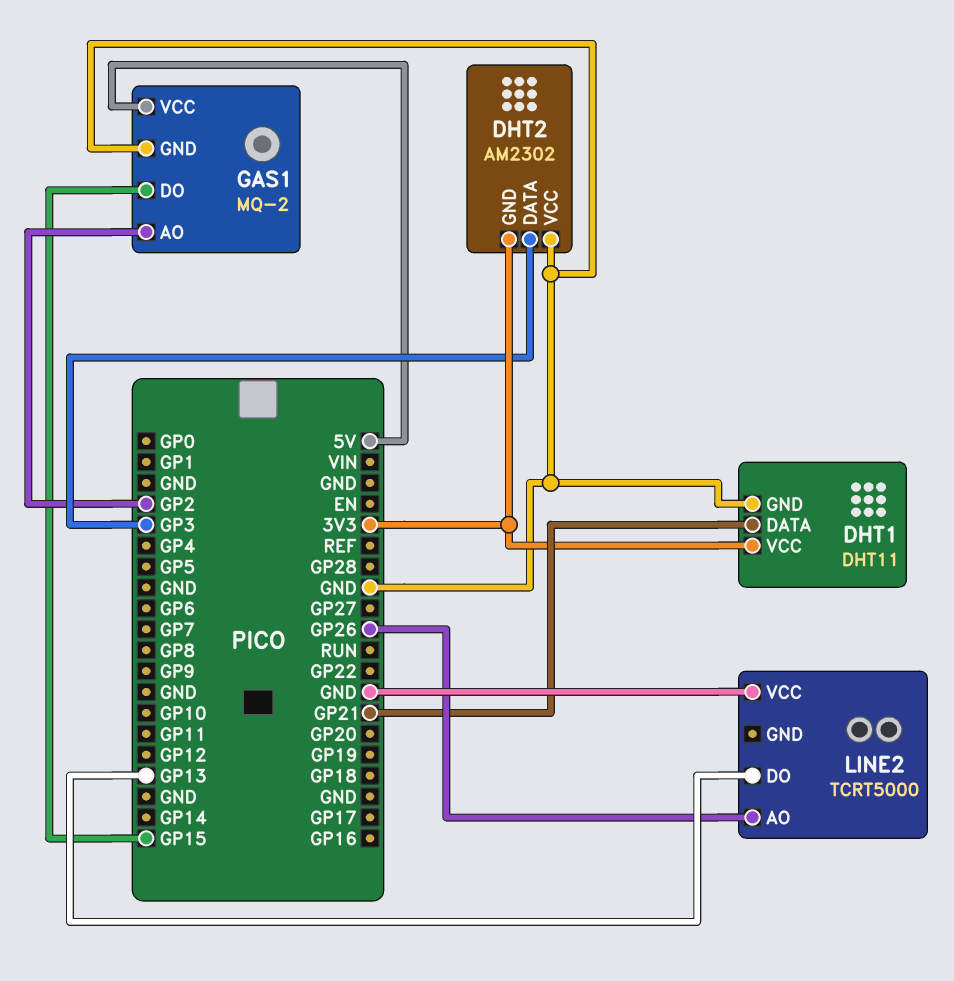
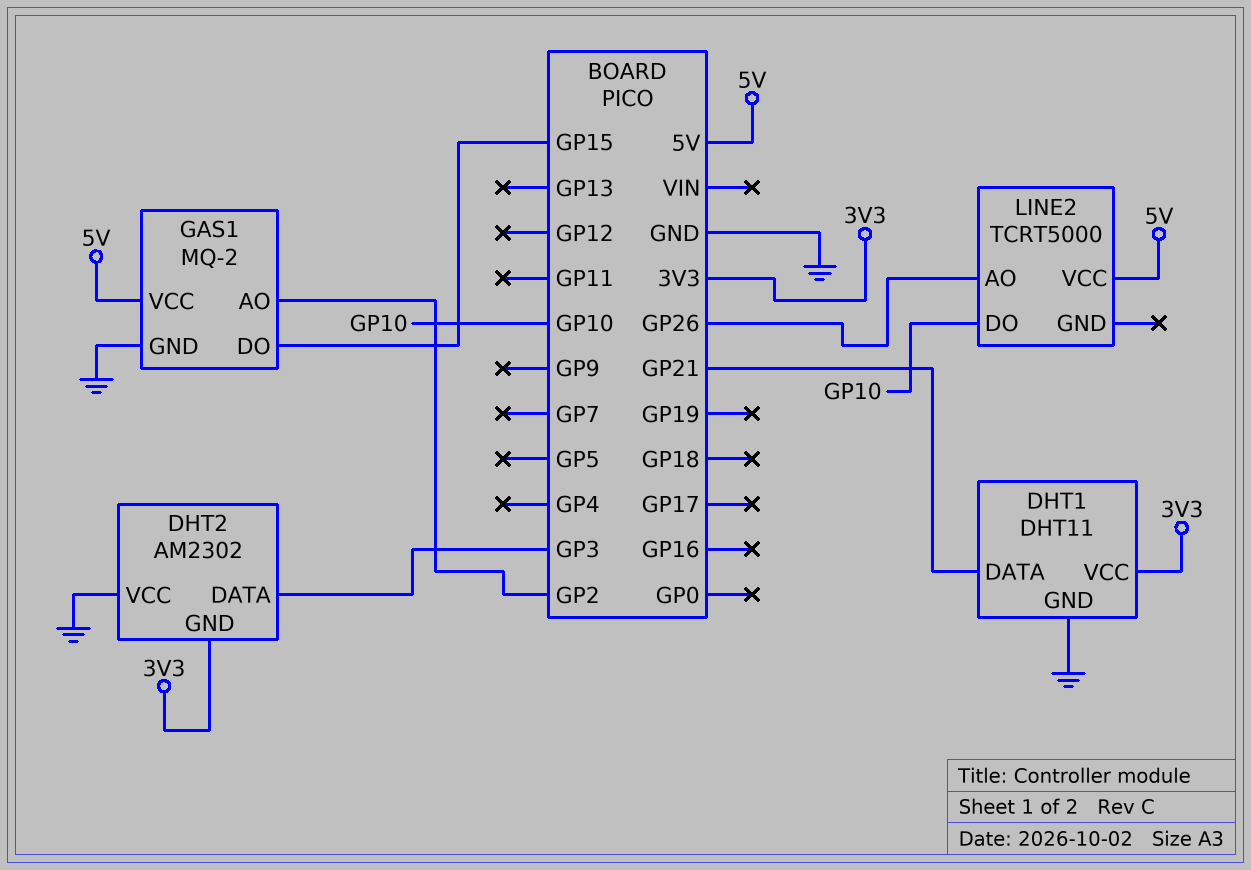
LINE2 pin DO: GP13 -> GP10
LINE2 pin VCC: GND -> 5V

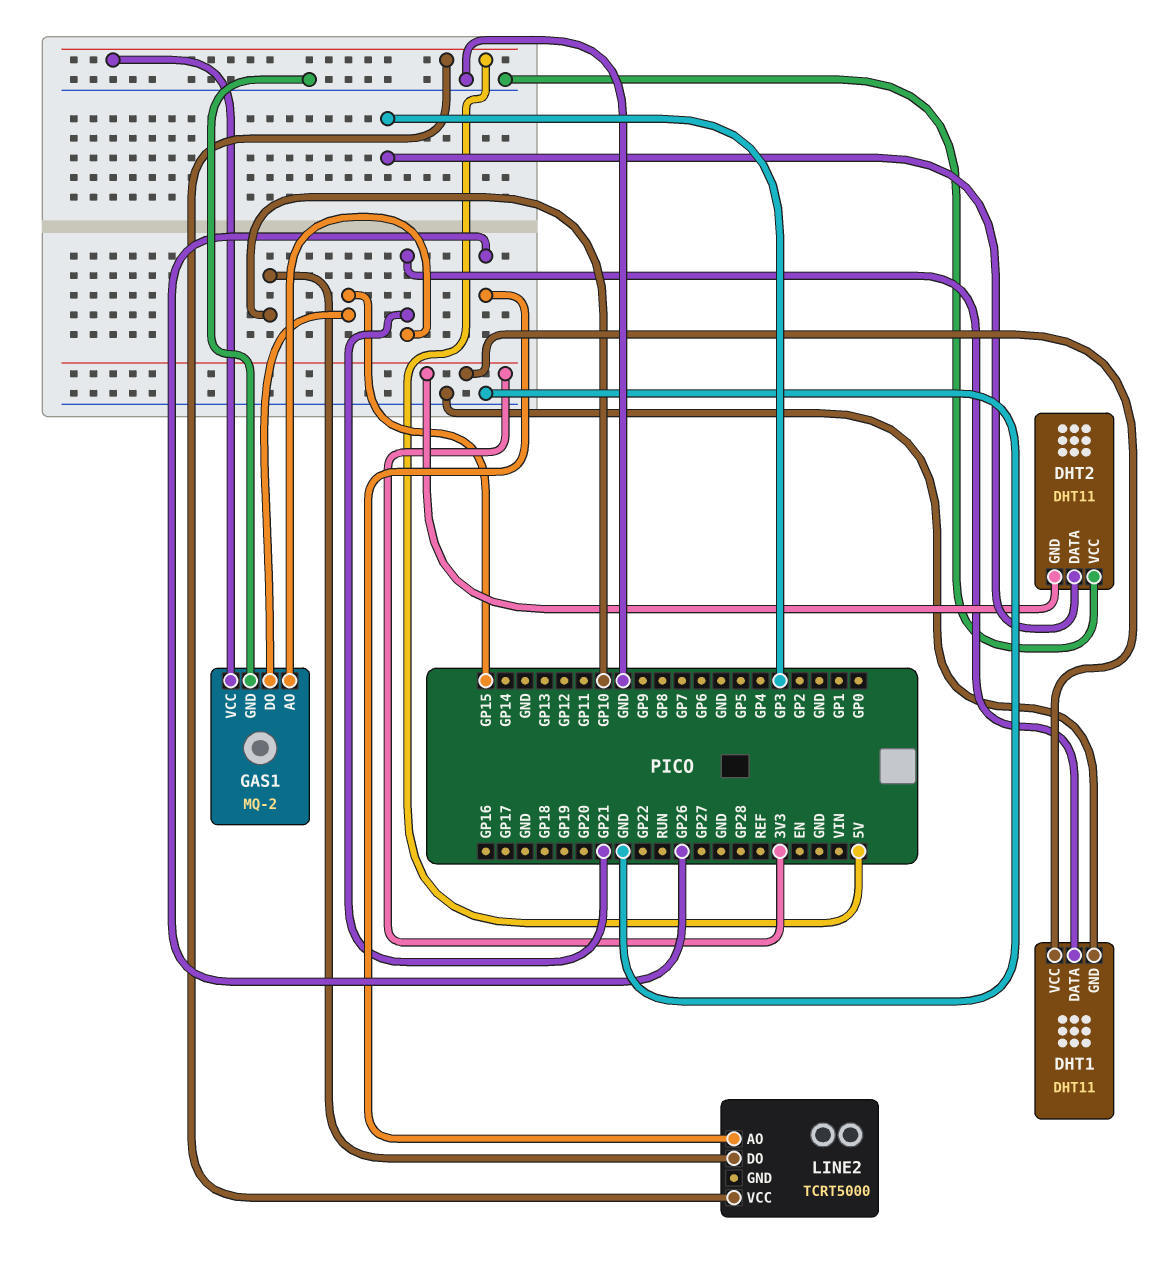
DHT2: AM2302 -> DHT11
GAS1 pin AO: GP2 -> GP21

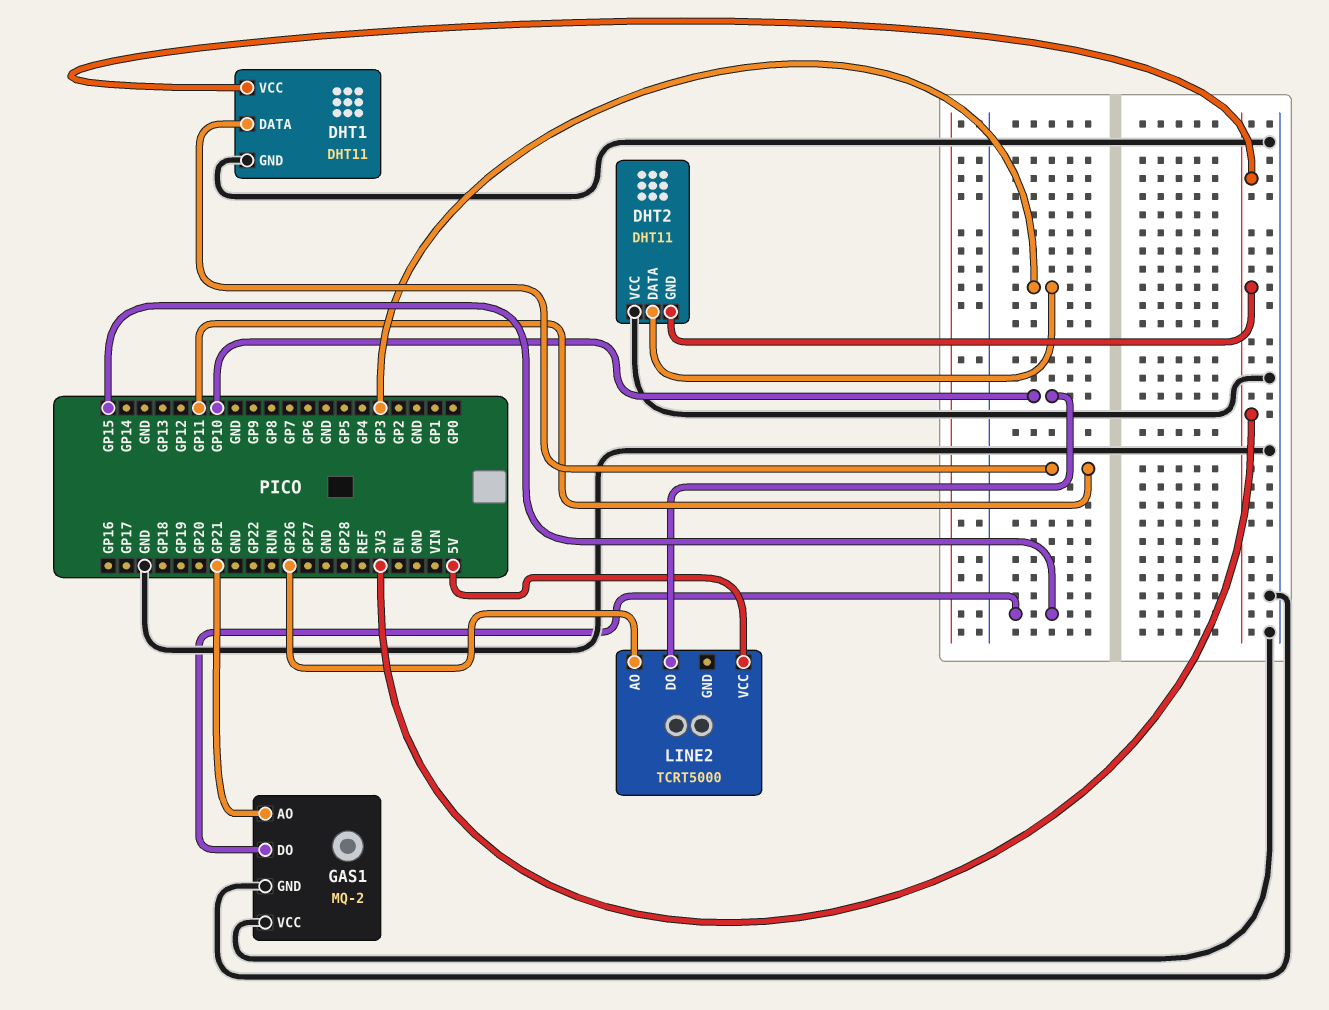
DHT1 pin DATA: GP21 -> GP11
GAS1 pin VCC: 5V -> GND

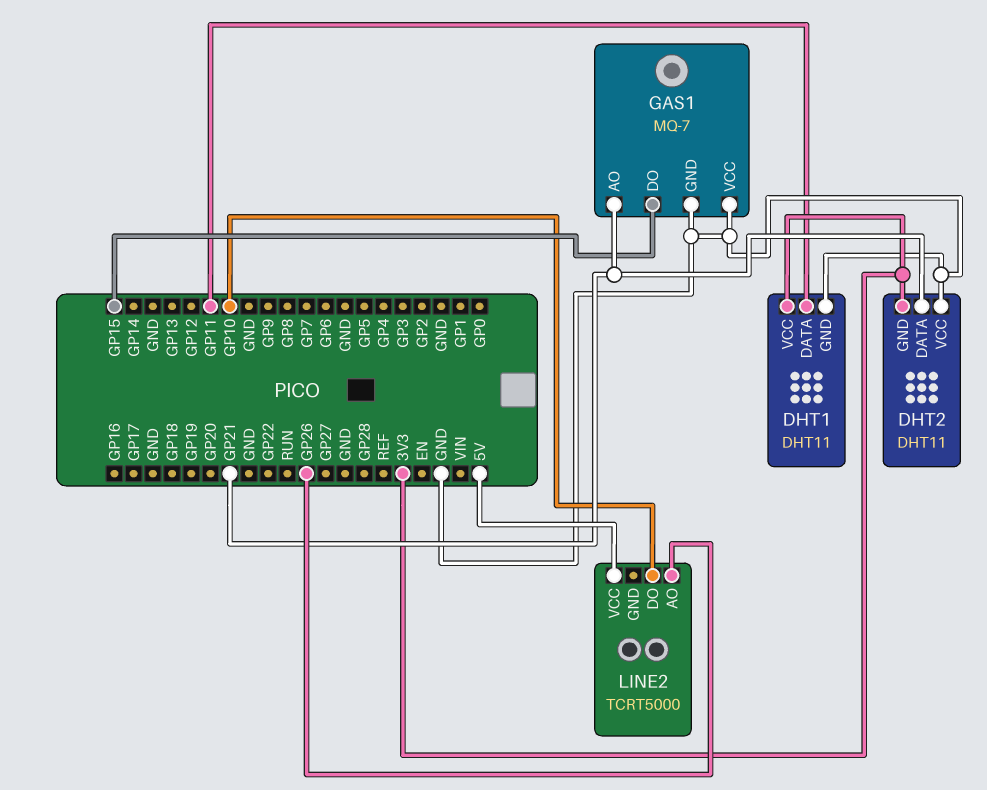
DHT2 pin DATA: GP3 -> GP21
GAS1: MQ-2 -> MQ-7

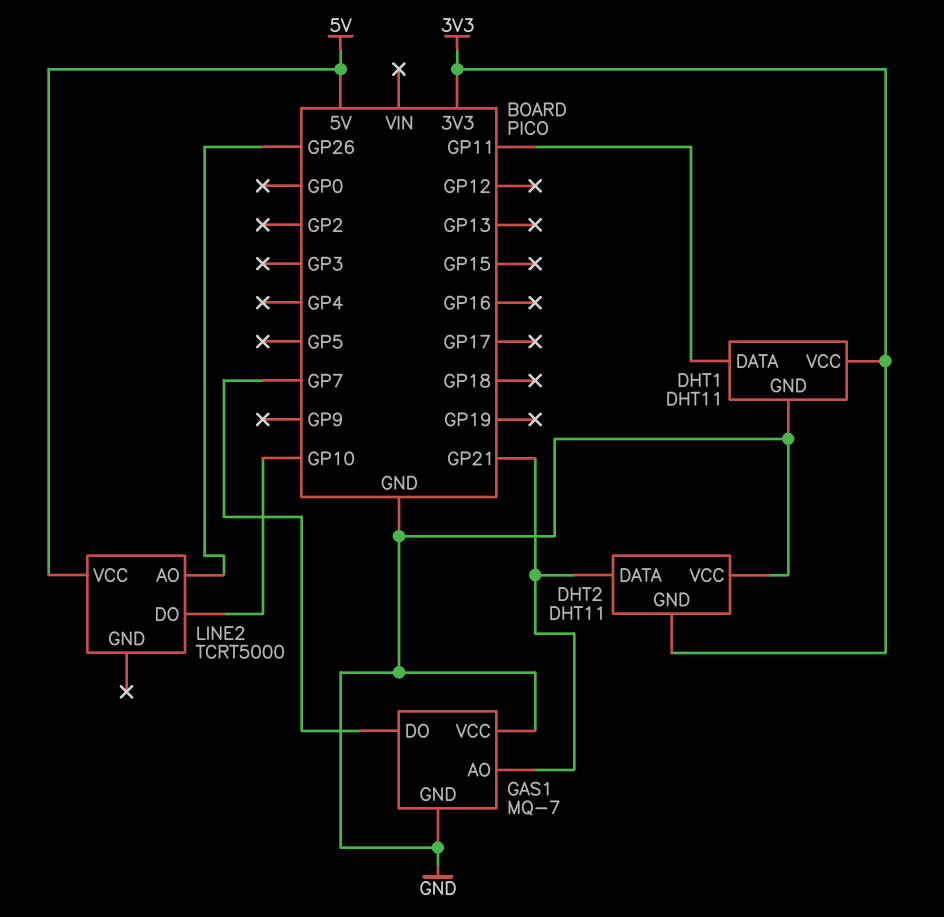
GAS1 pin DO: GP15 -> GP7

